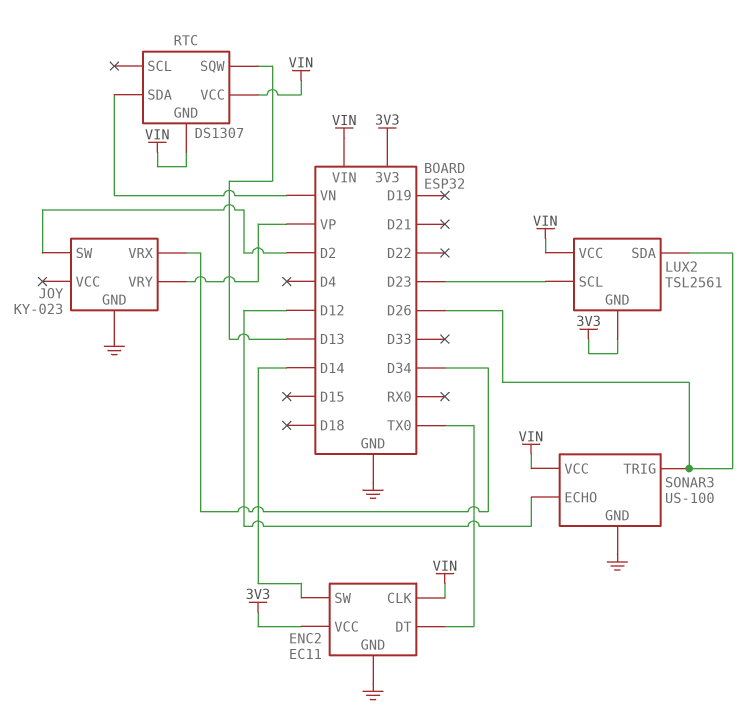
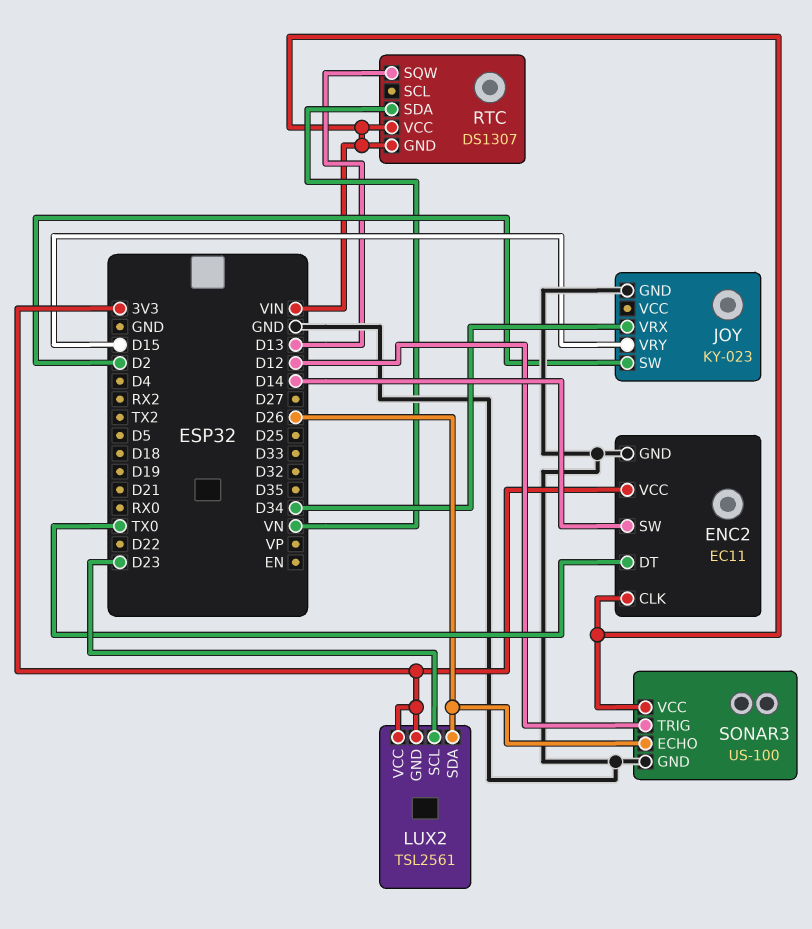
JOY pin VRY: VP -> D15
LUX2 pin VCC: VIN -> 3V3
SONAR3 pin ECHO: D12 -> D26
SONAR3 pin TRIG: D26 -> D12

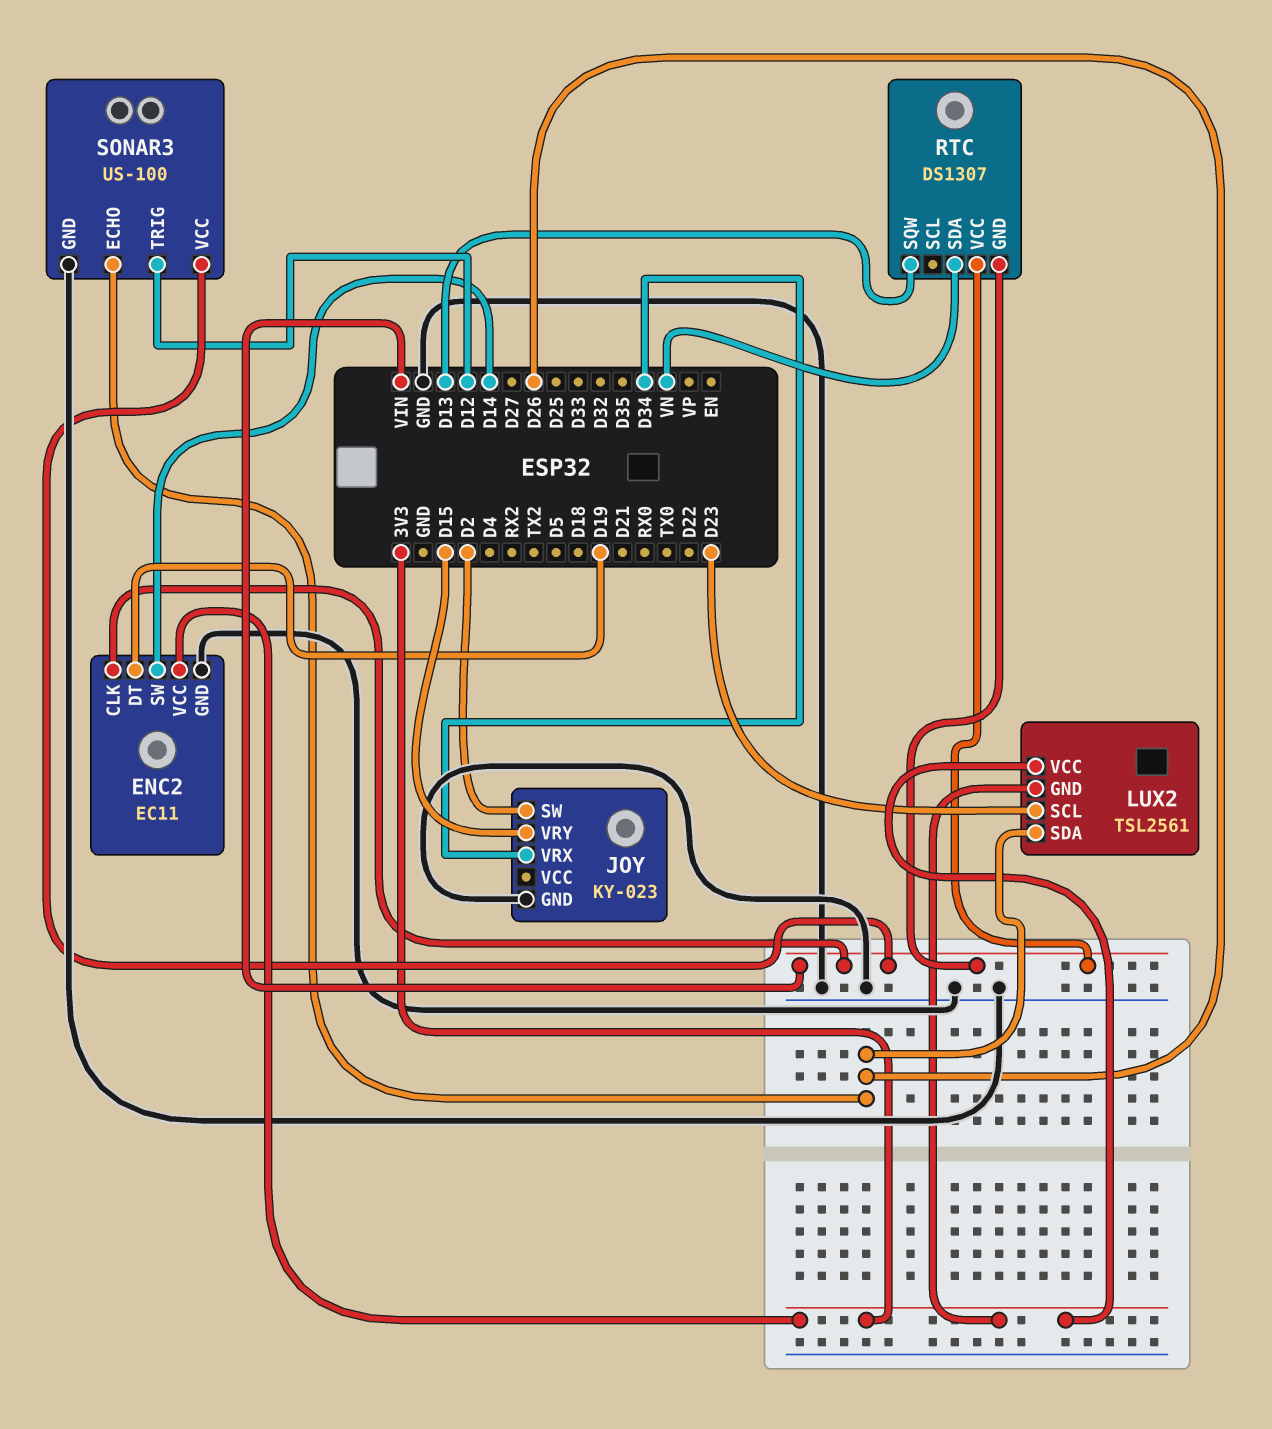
ENC2 pin DT: TX0 -> D19

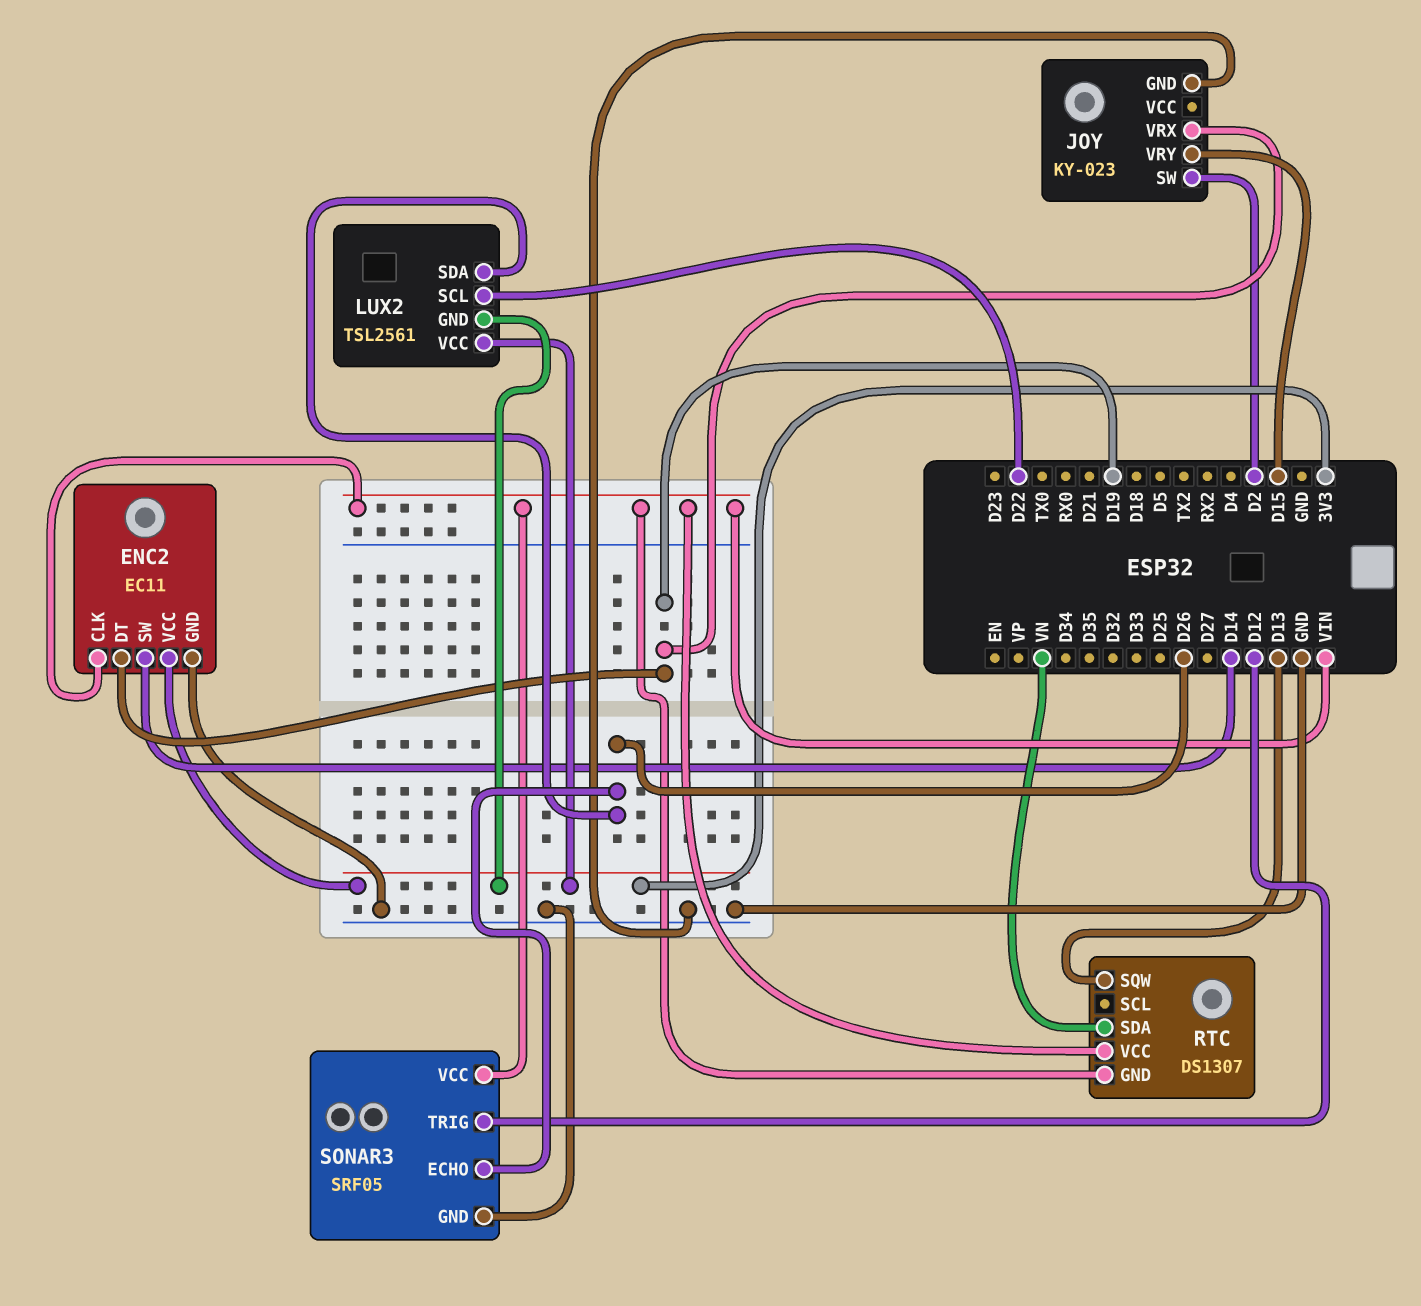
JOY pin VRX: D34 -> D19
LUX2 pin SCL: D23 -> D22
SONAR3: US-100 -> SRF05

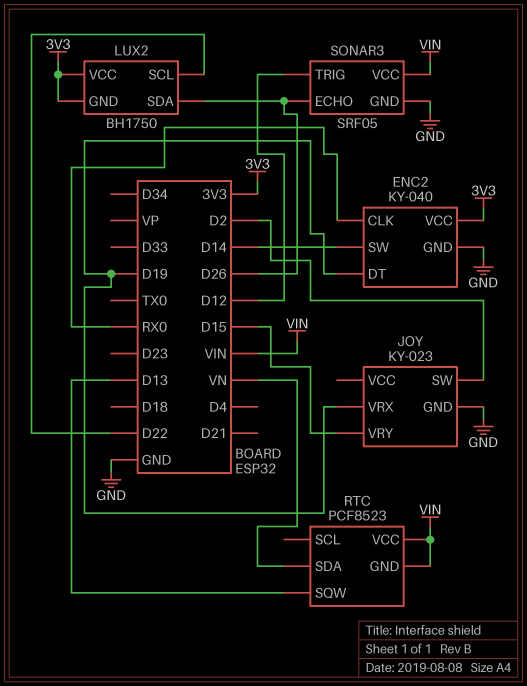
ENC2: EC11 -> KY-040
ENC2 pin CLK: VIN -> RX0
LUX2: TSL2561 -> BH1750
RTC: DS1307 -> PCF8523

